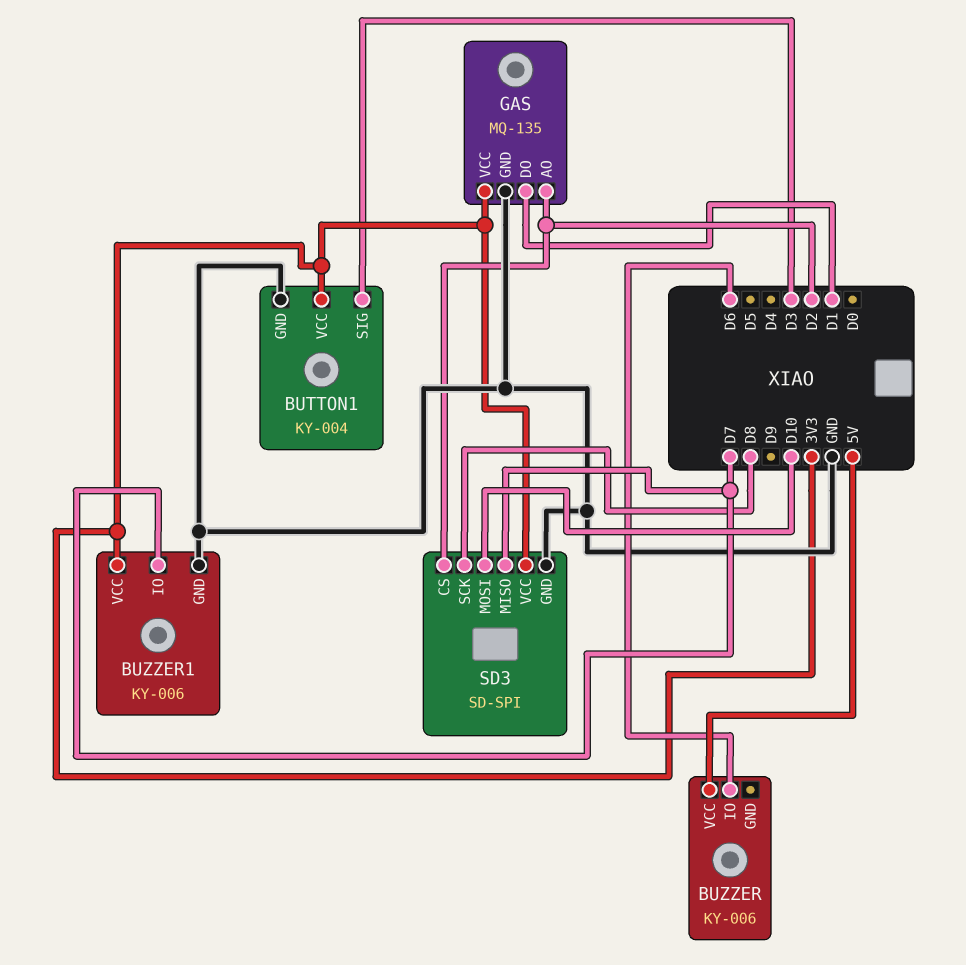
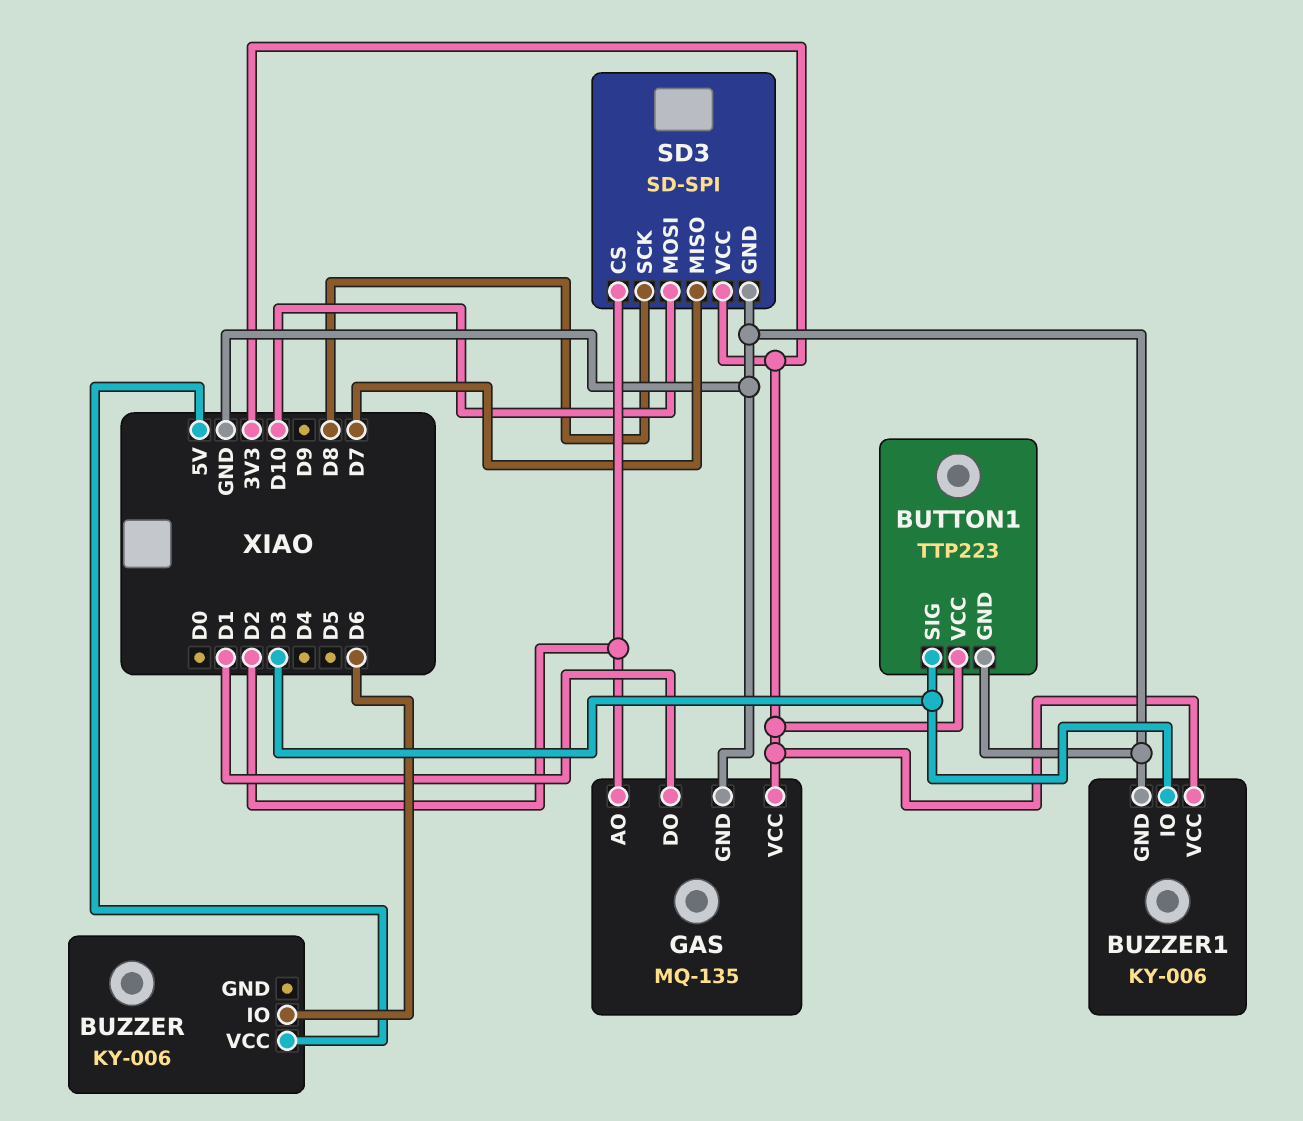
BUTTON1: KY-004 -> TTP223
BUZZER1 pin IO: D7 -> D3

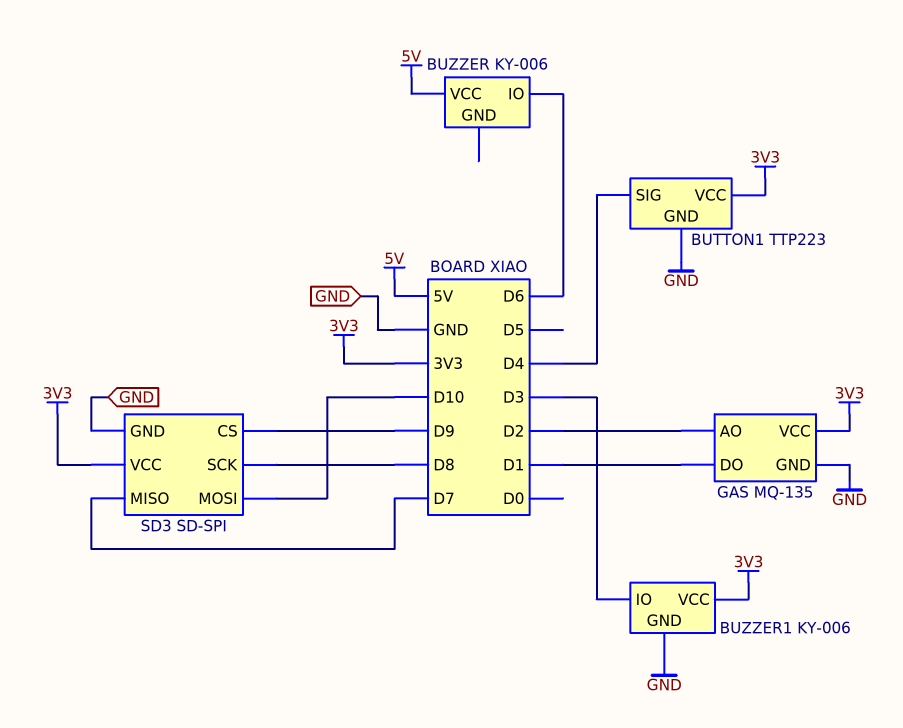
BUTTON1 pin SIG: D3 -> D4
SD3 pin CS: D2 -> D9

